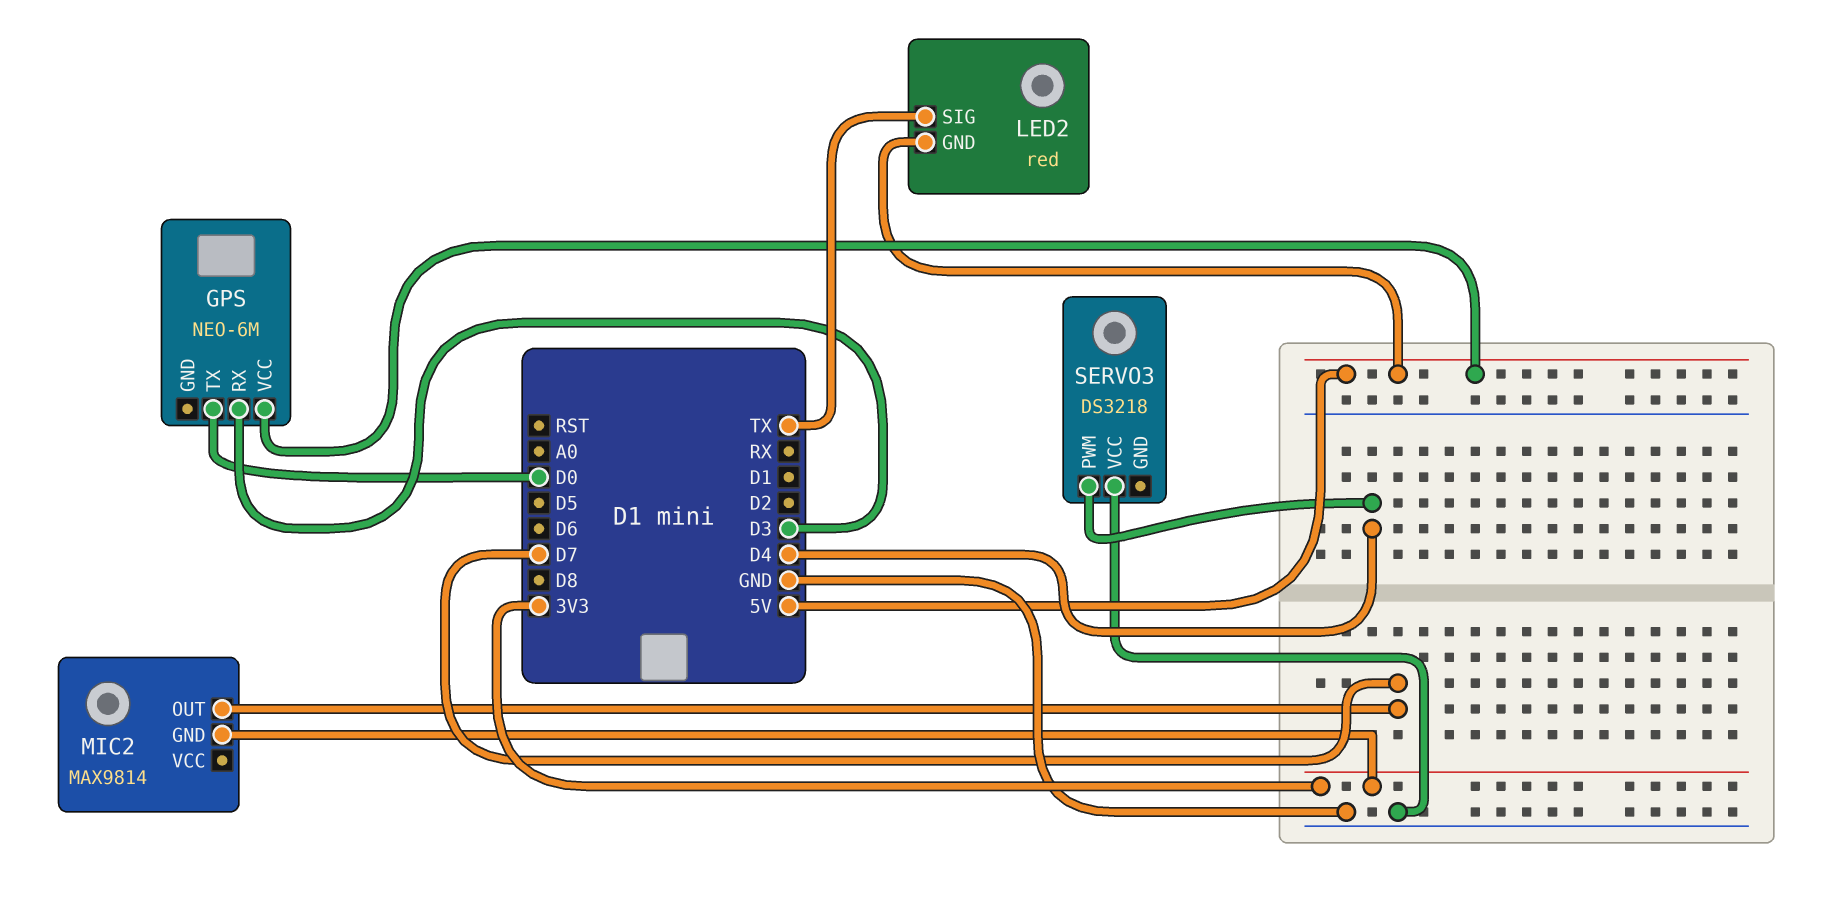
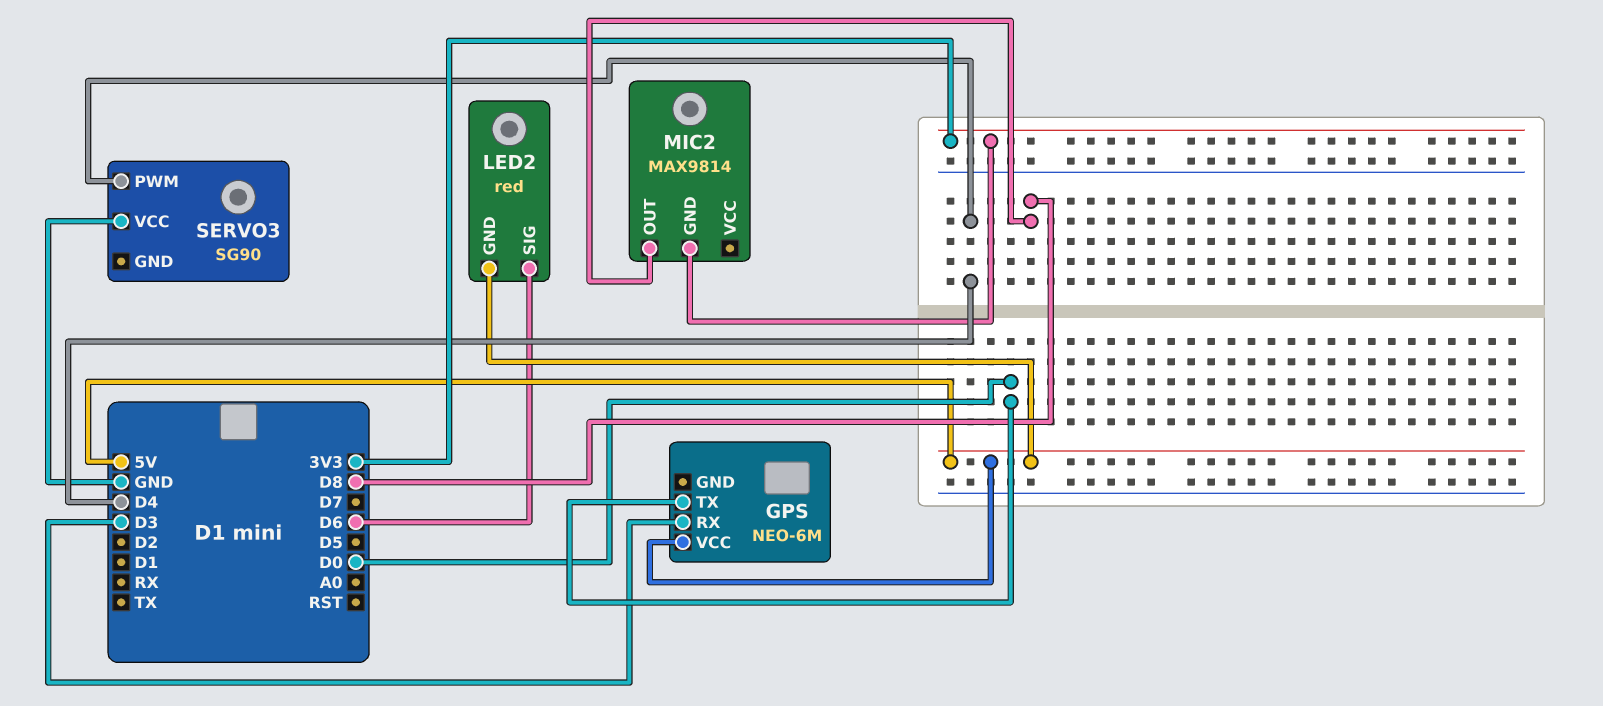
LED2 pin SIG: TX -> D6
MIC2 pin OUT: D7 -> D8
SERVO3: DS3218 -> SG90

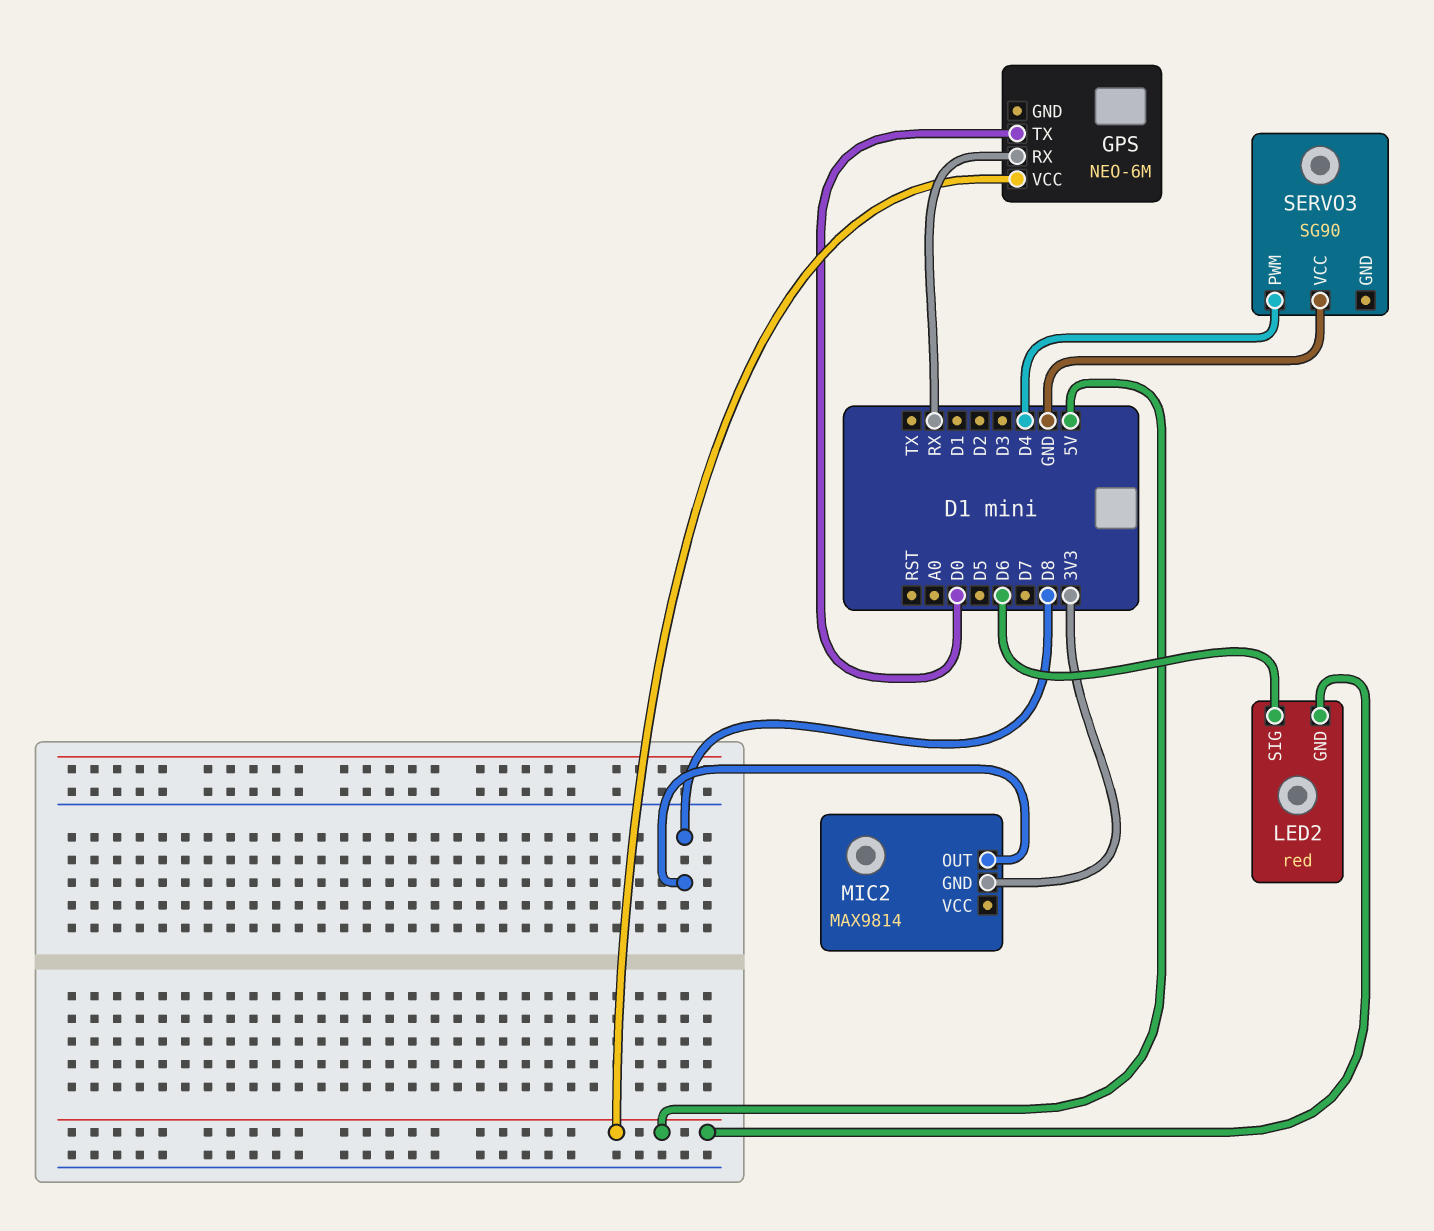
GPS pin RX: D3 -> RX

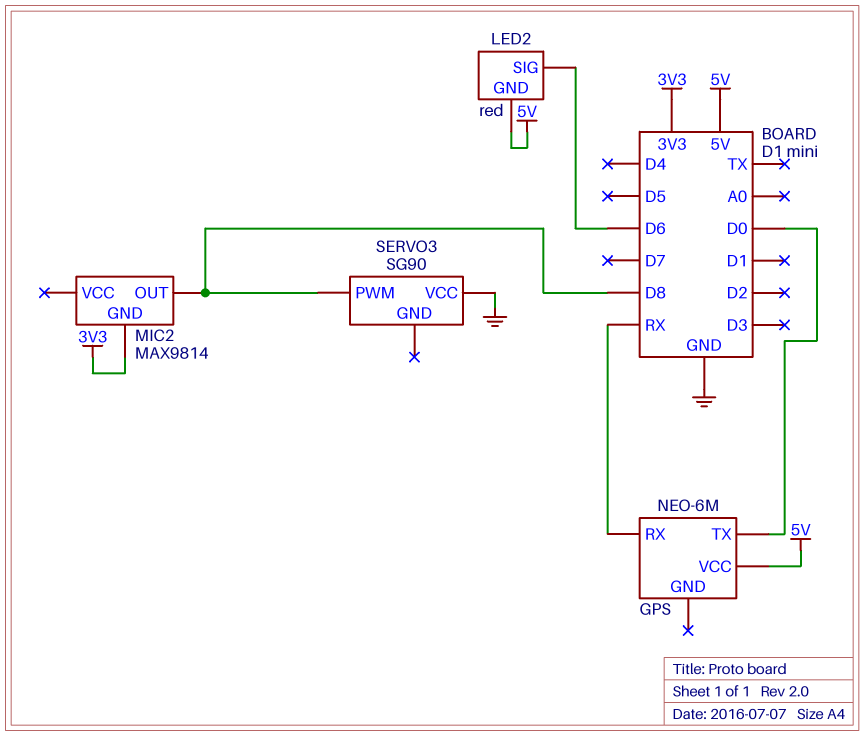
SERVO3 pin PWM: D4 -> D8

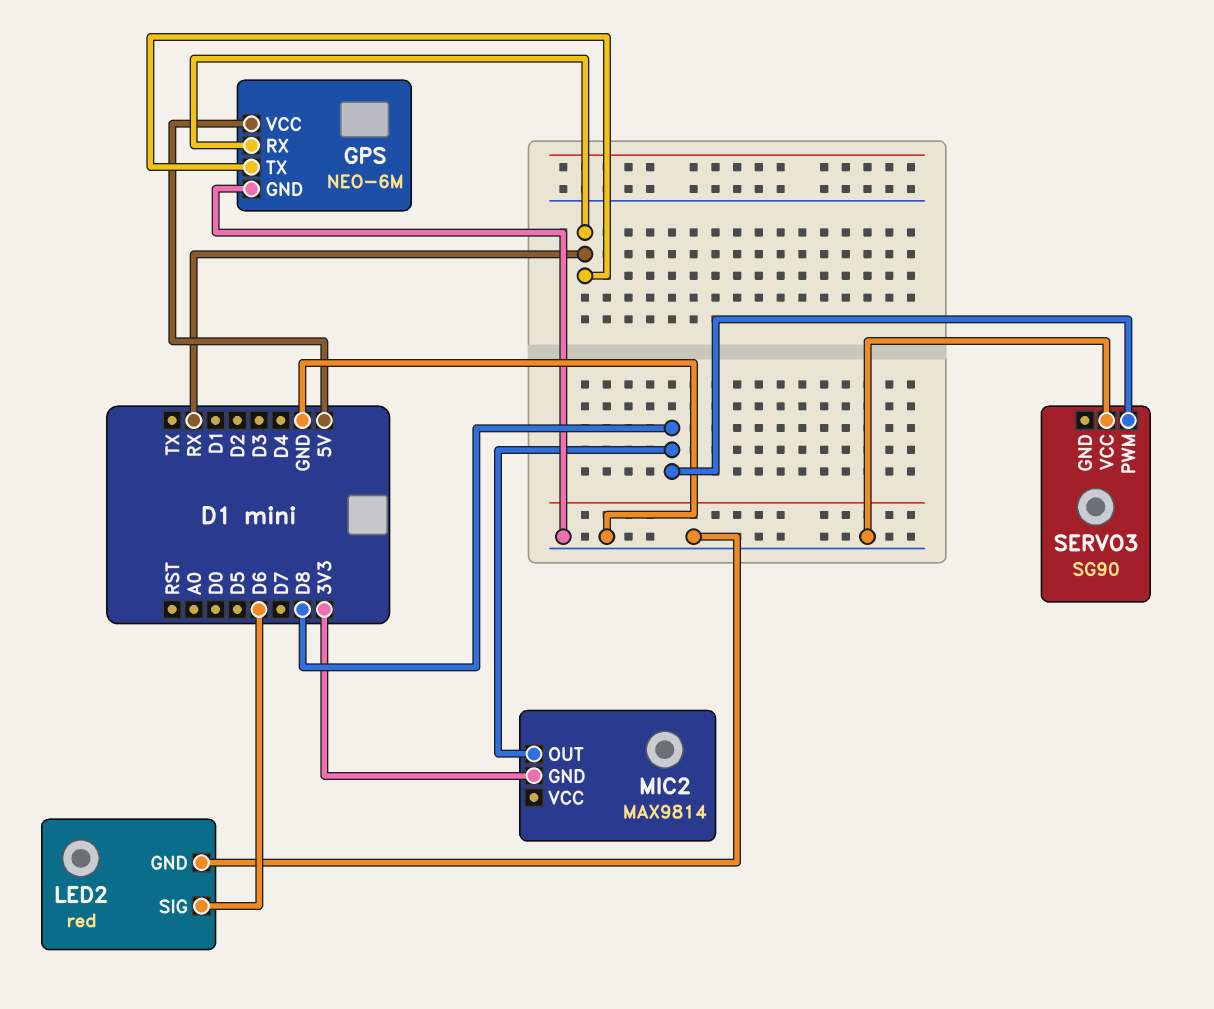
GPS pin GND: none -> GND
GPS pin TX: D0 -> RX
LED2 pin GND: 5V -> GND

